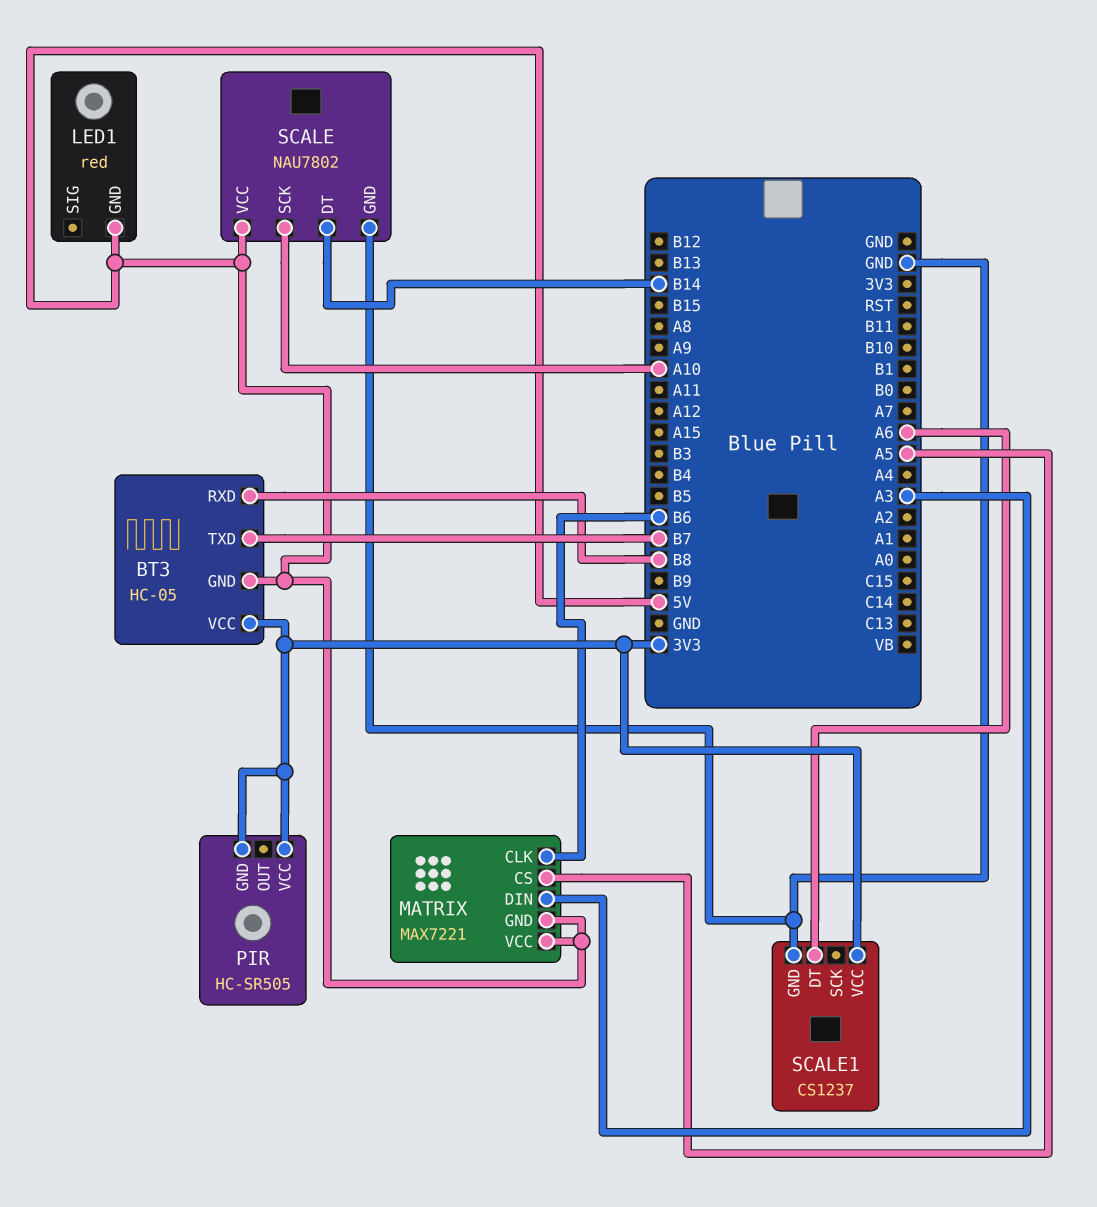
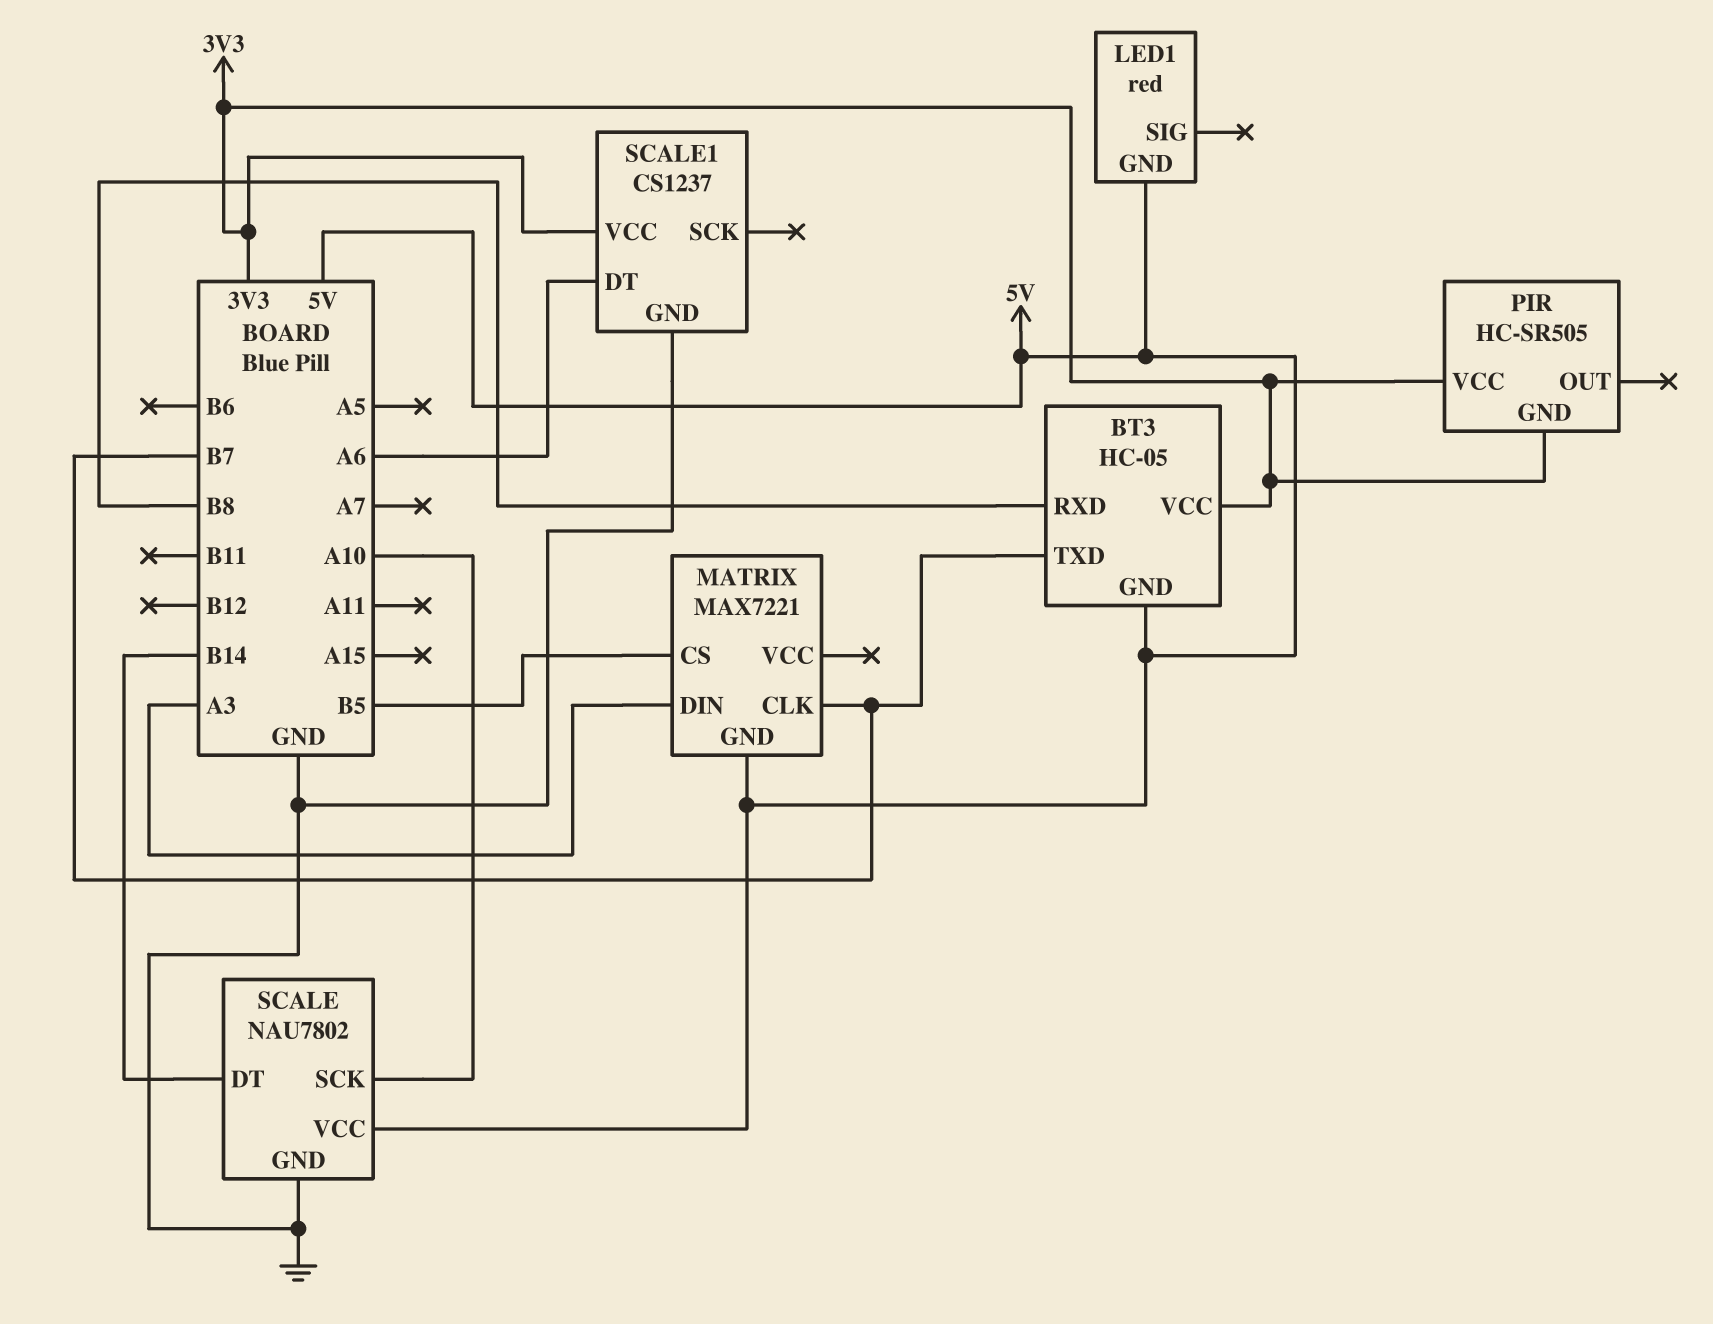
MATRIX pin CLK: B6 -> B7
MATRIX pin CS: A5 -> B5
MATRIX pin VCC: 5V -> none

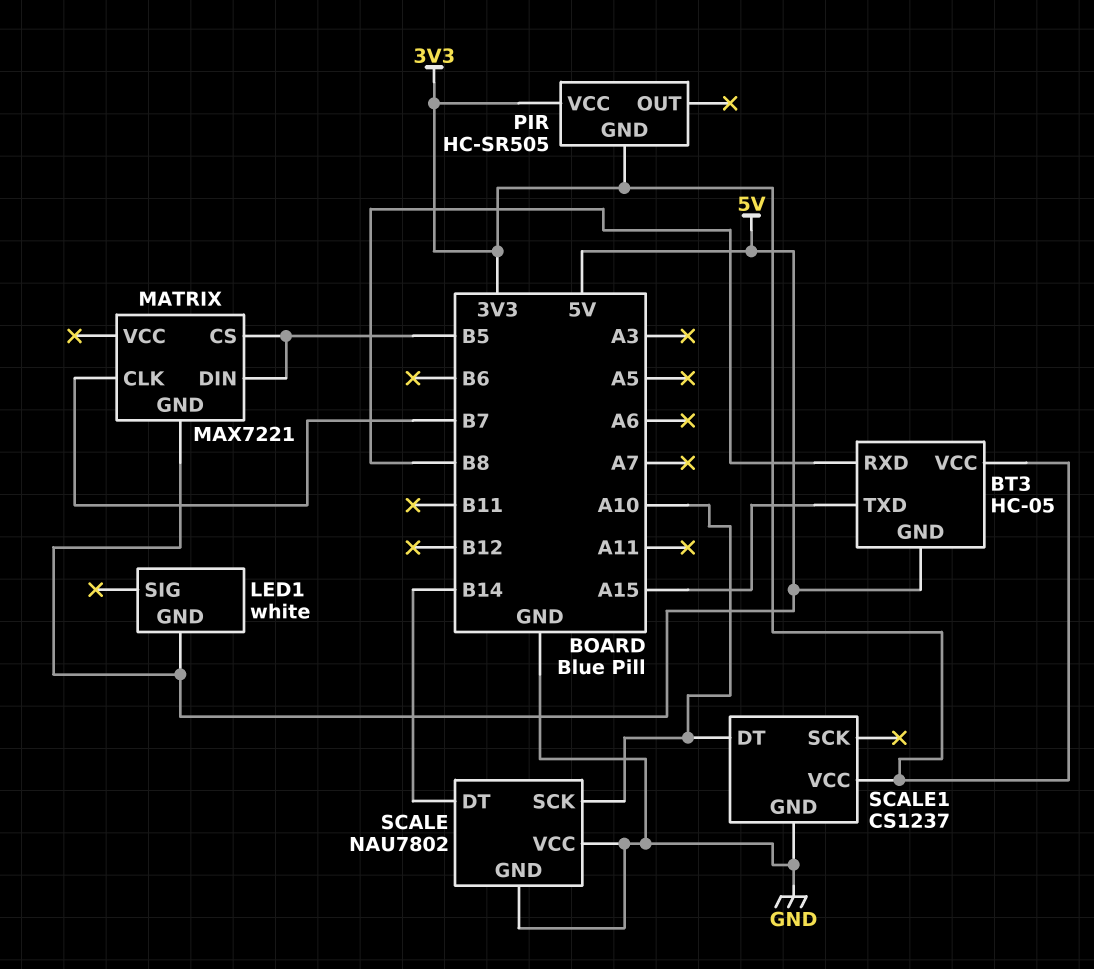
BT3 pin TXD: B7 -> A15
LED1: red -> white
MATRIX pin DIN: A3 -> B5
SCALE pin VCC: 5V -> GND
SCALE1 pin DT: A6 -> A10

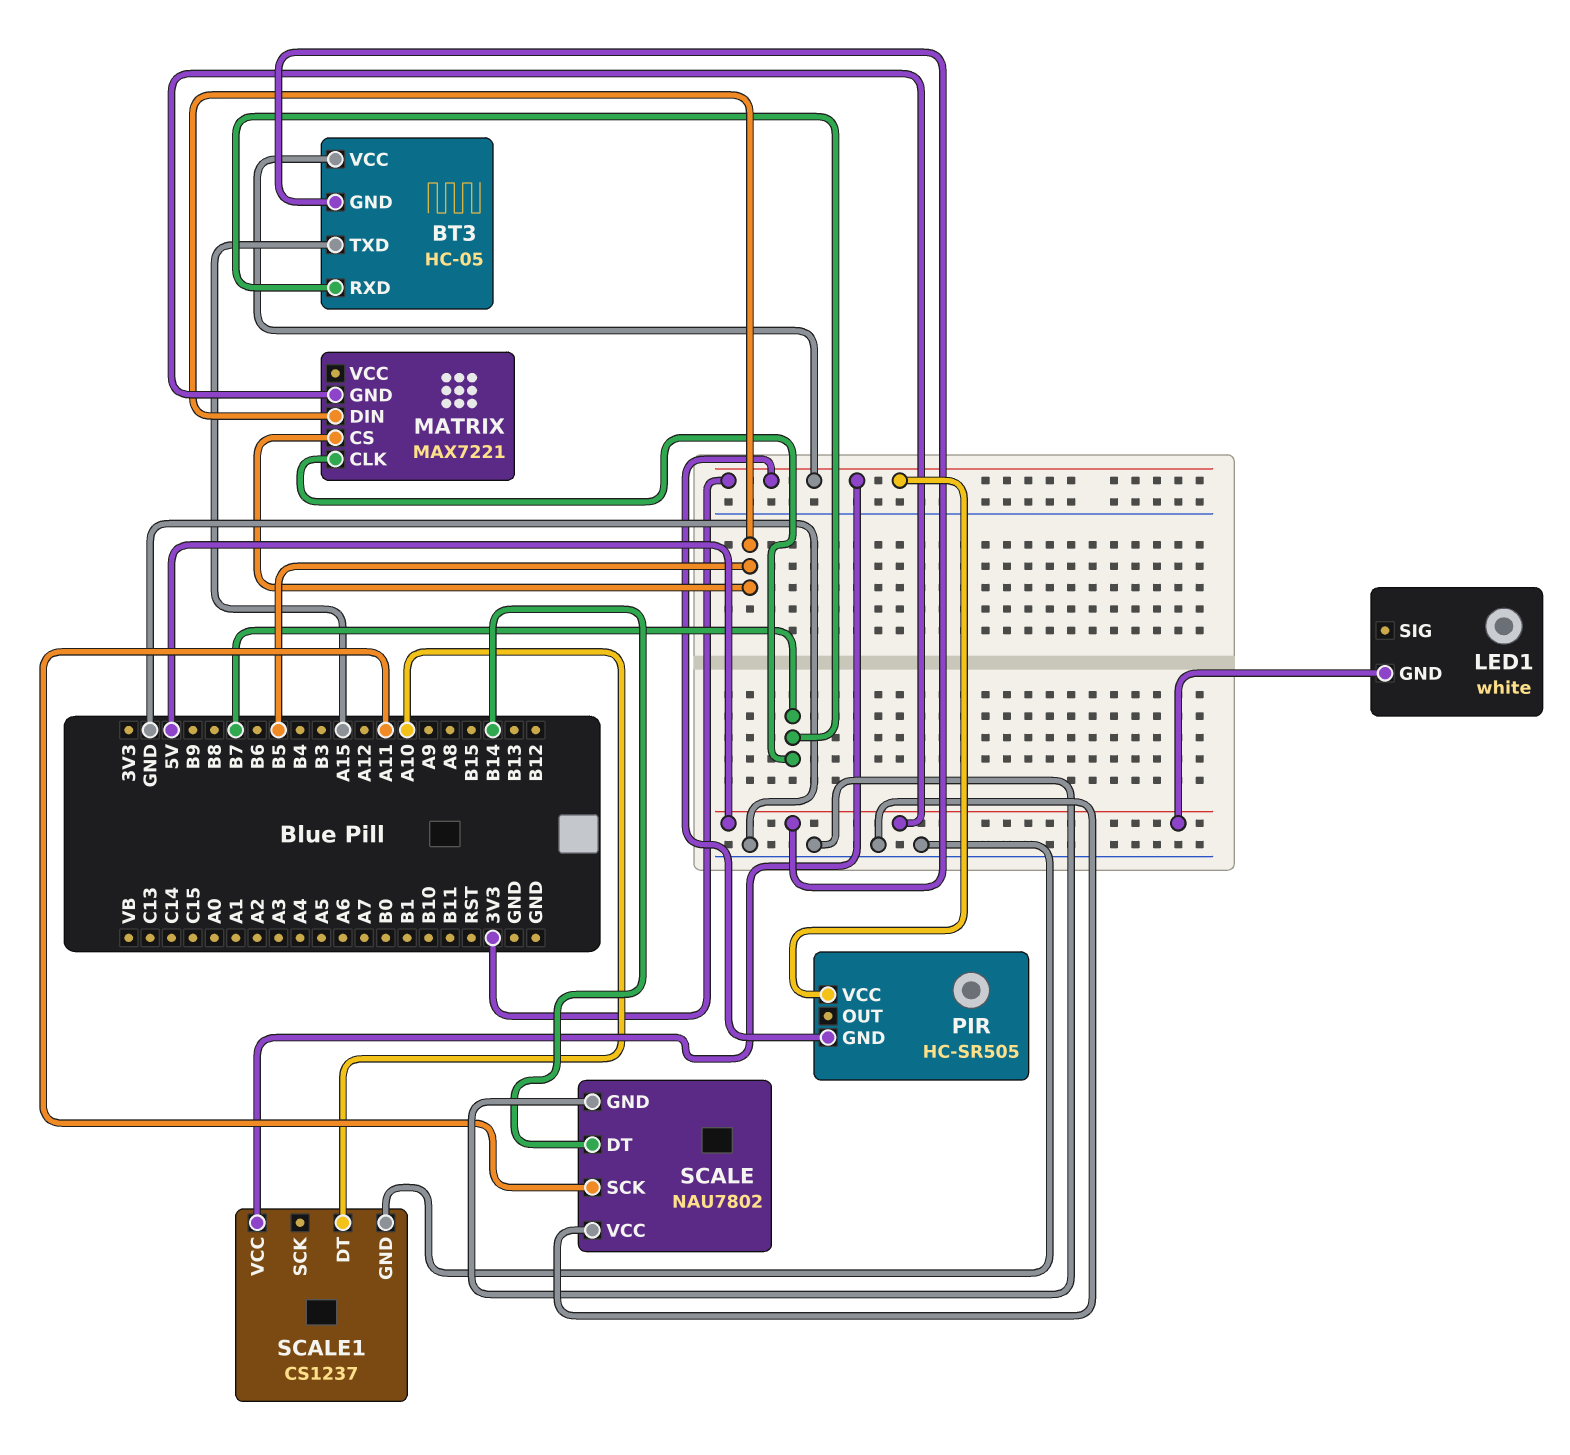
BT3 pin RXD: B8 -> B7
SCALE pin SCK: A10 -> A11

